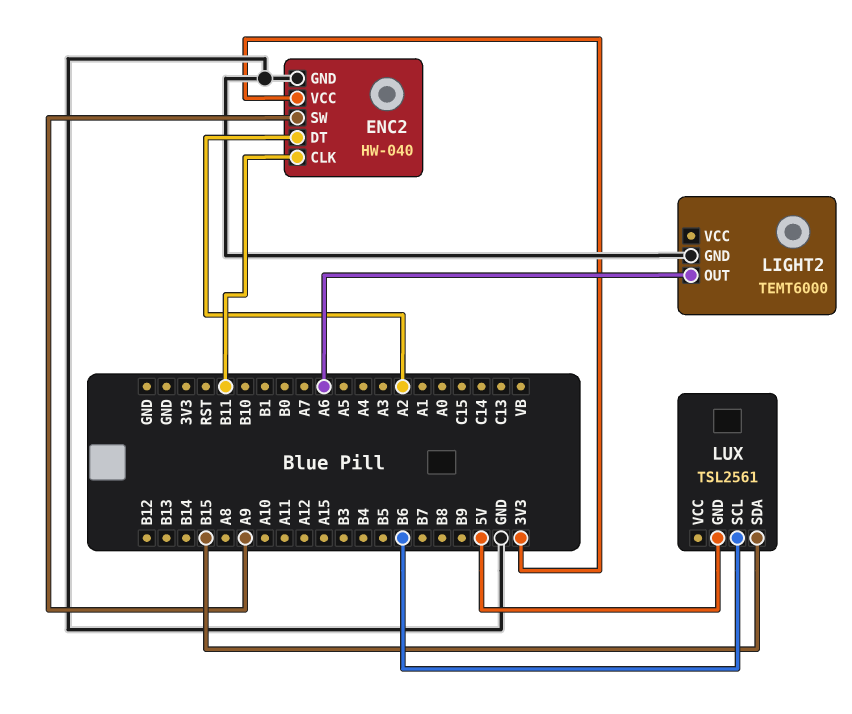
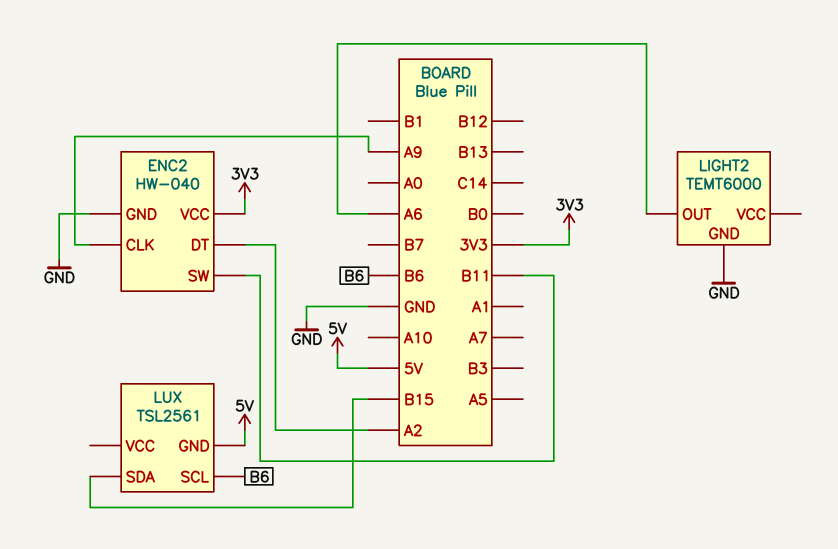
ENC2 pin CLK: B11 -> A9
ENC2 pin SW: A9 -> B11

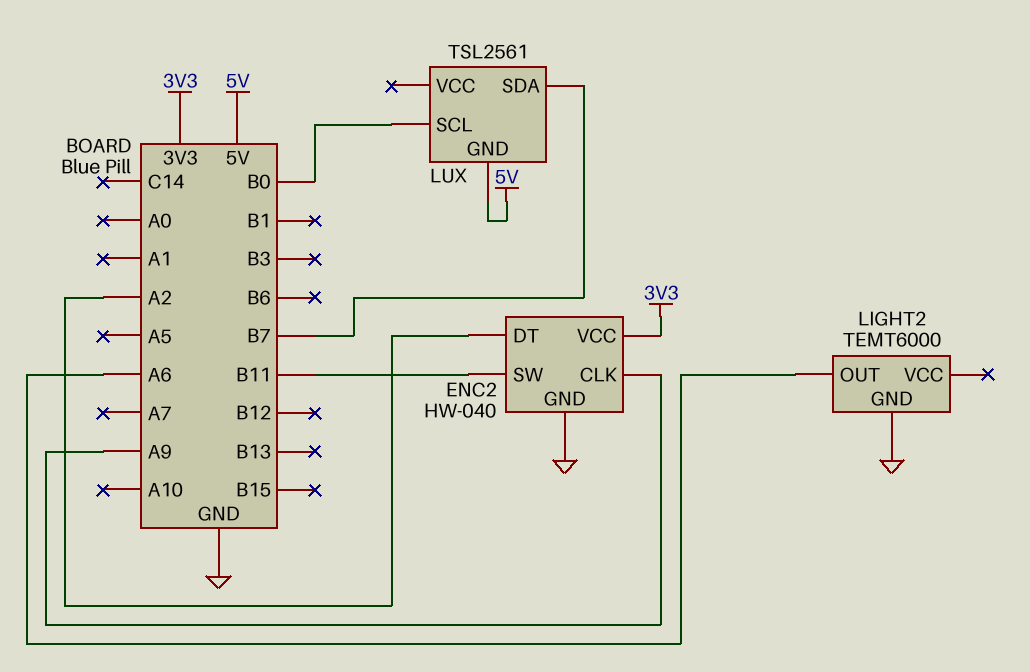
LUX pin SCL: B6 -> B0
LUX pin SDA: B15 -> B7

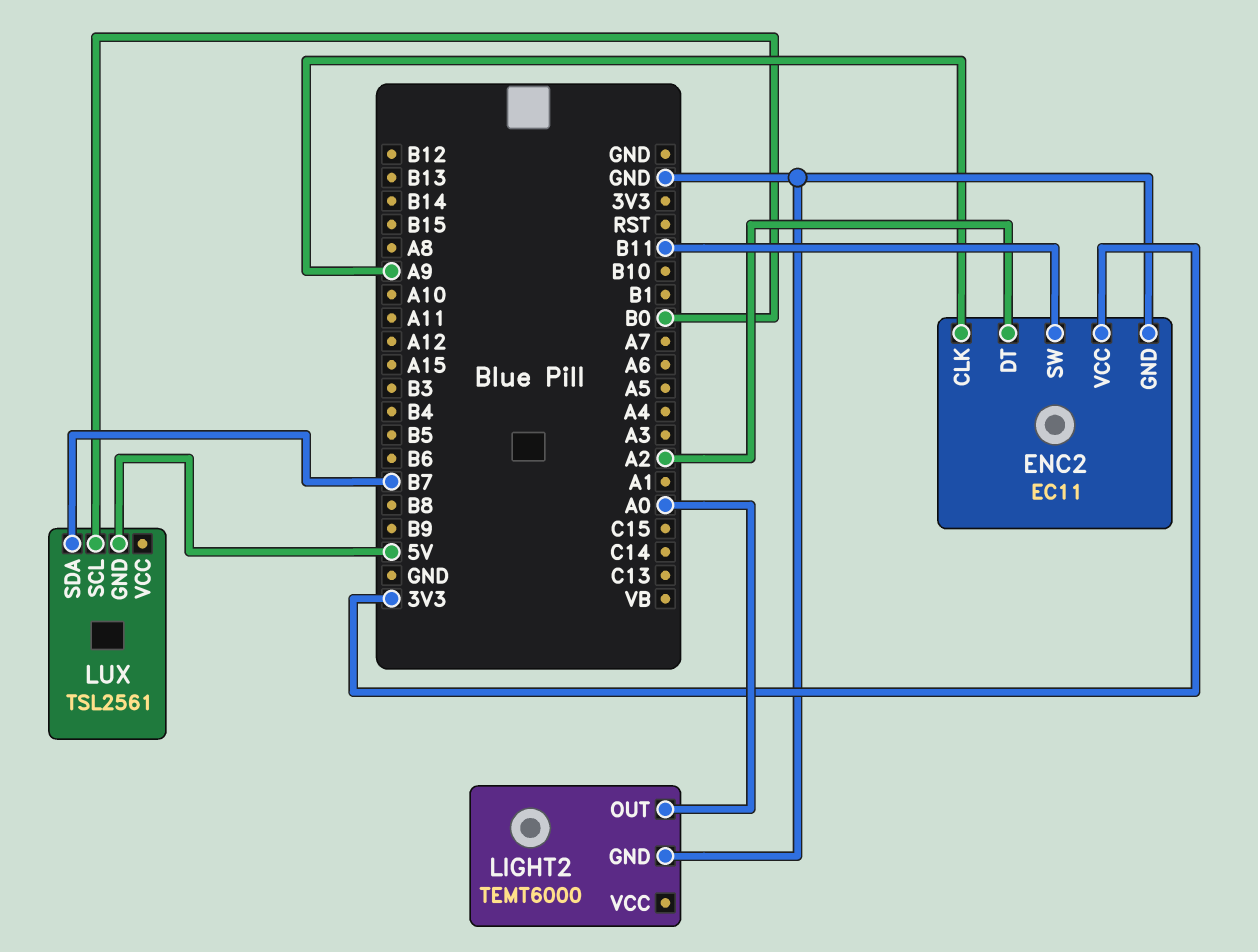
ENC2: HW-040 -> EC11
LIGHT2 pin OUT: A6 -> A0

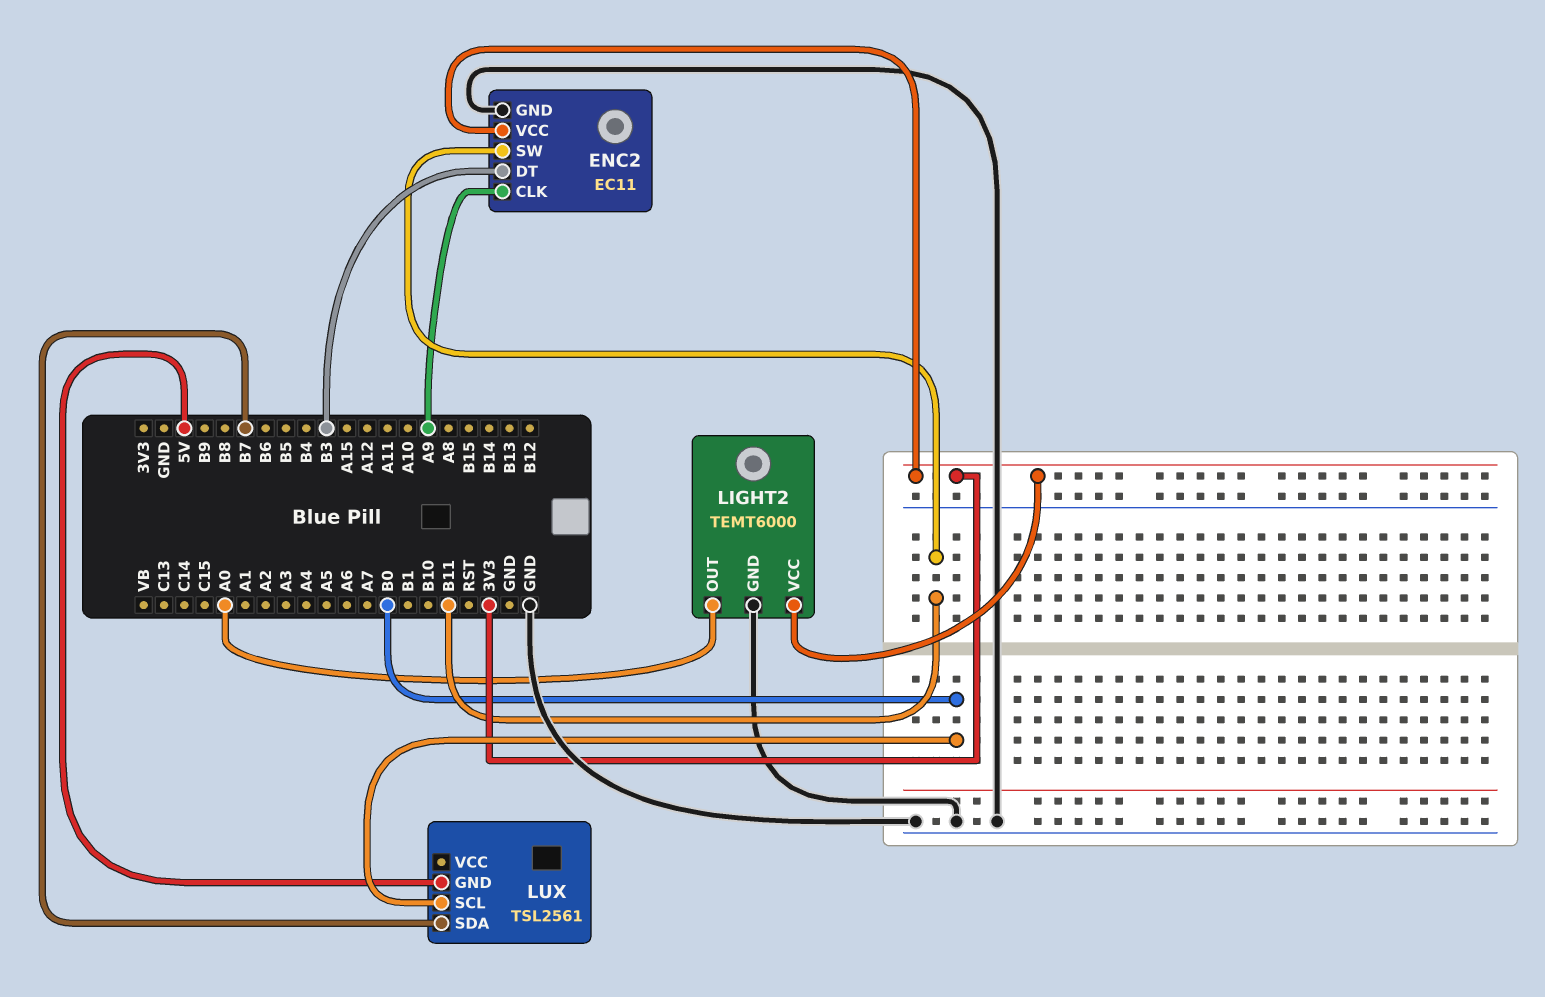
ENC2 pin DT: A2 -> B3
LIGHT2 pin VCC: none -> 3V3

